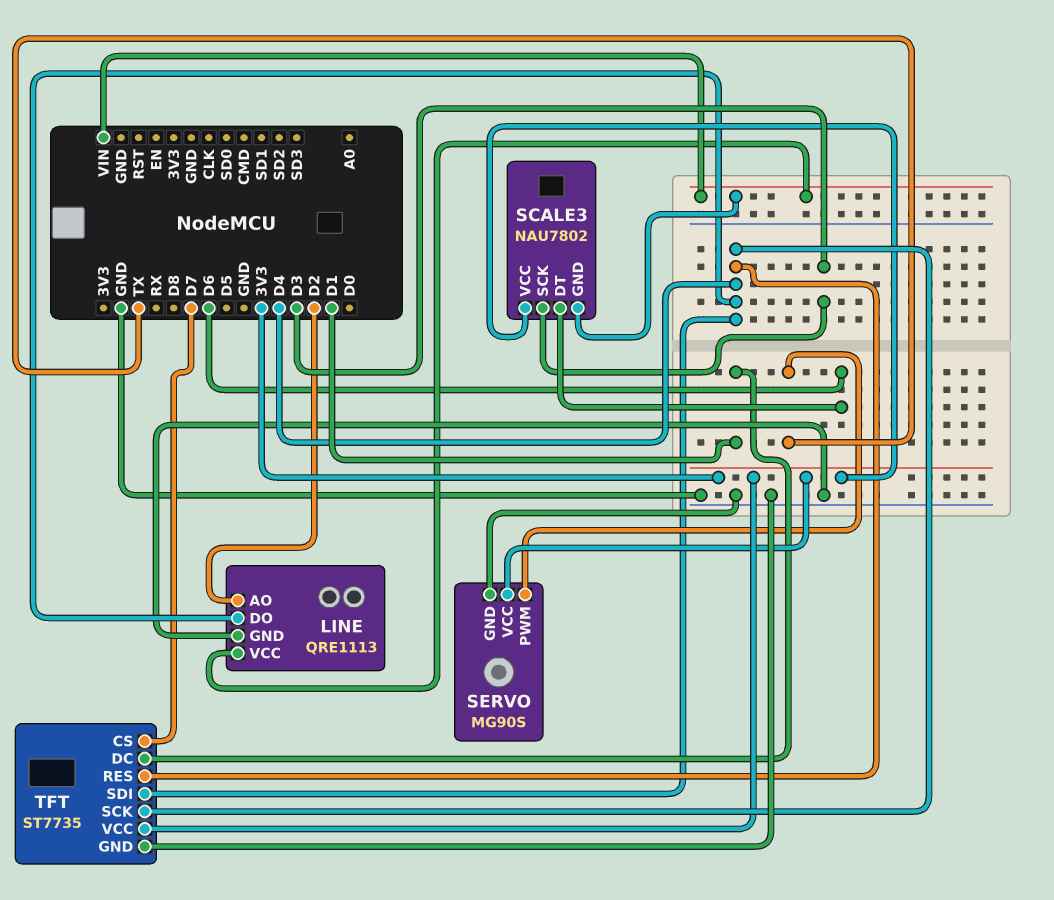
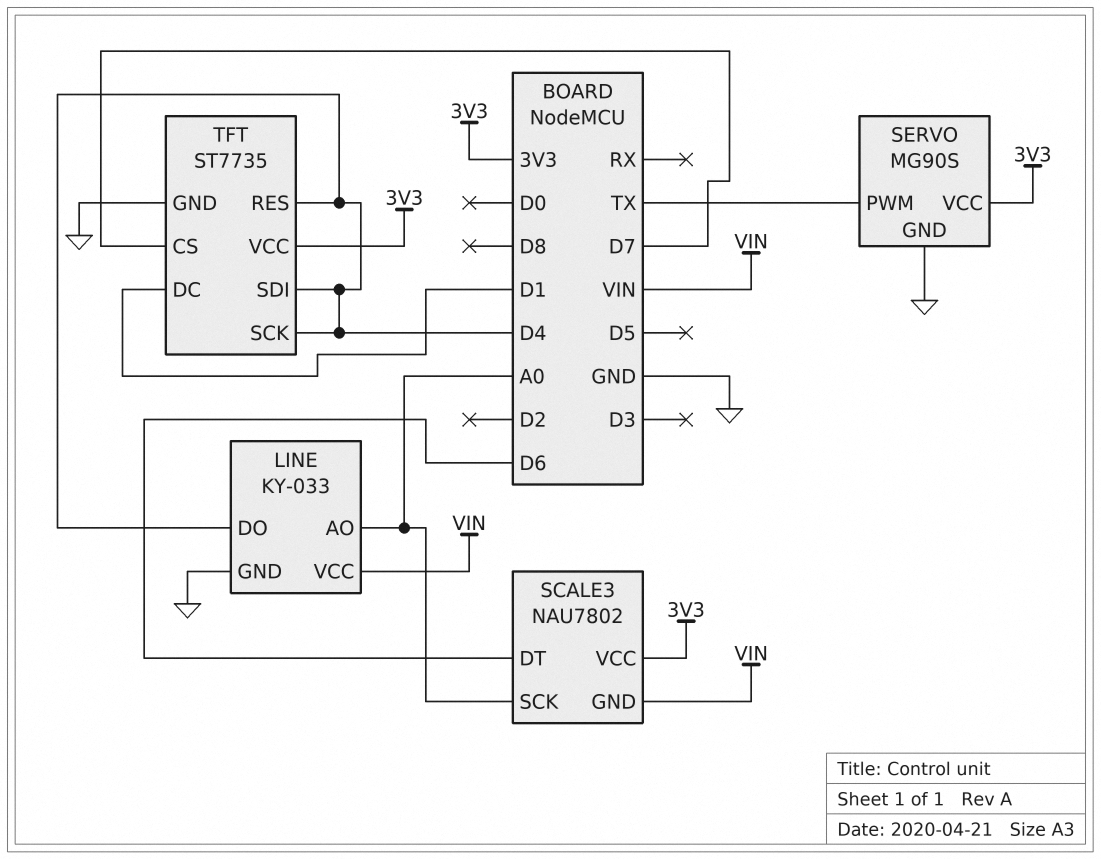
LINE: QRE1113 -> KY-033
LINE pin AO: D2 -> A0
SCALE3 pin SCK: D3 -> A0

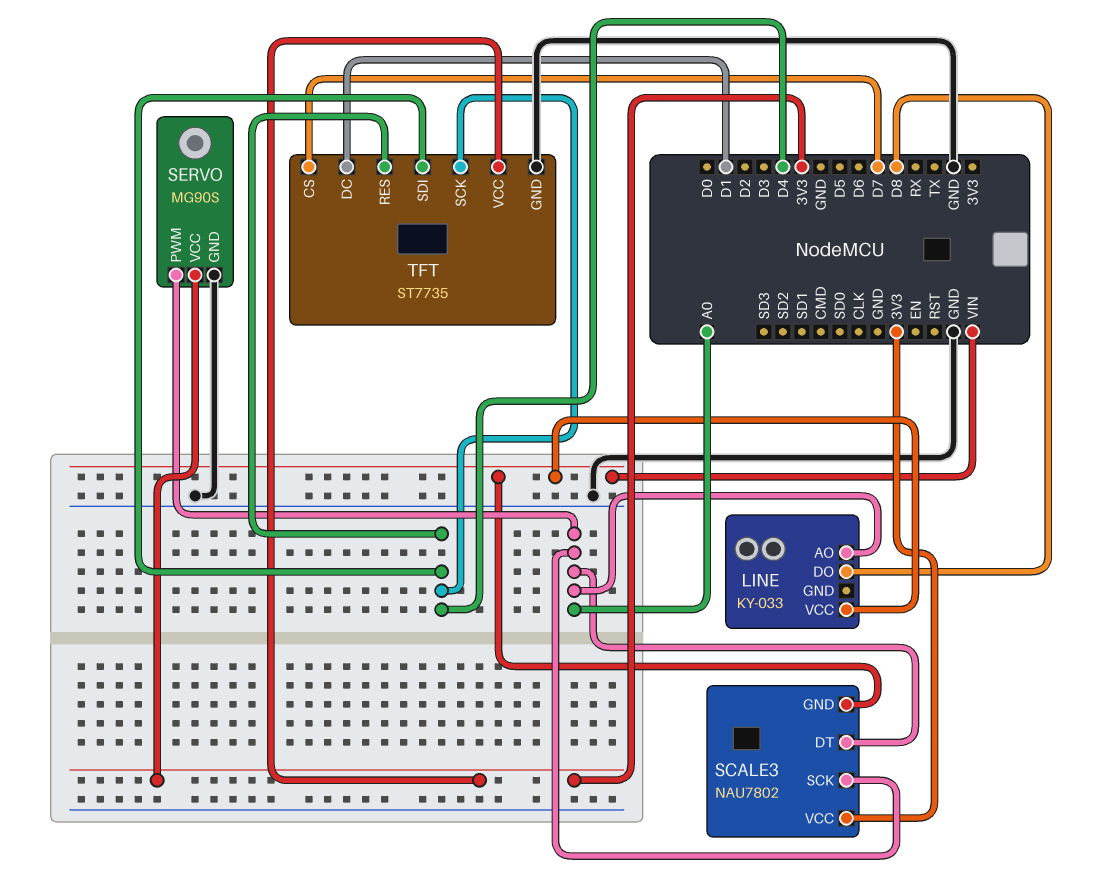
LINE pin DO: D4 -> D8
LINE pin GND: GND -> none
SCALE3 pin DT: D6 -> A0
SERVO pin PWM: TX -> A0

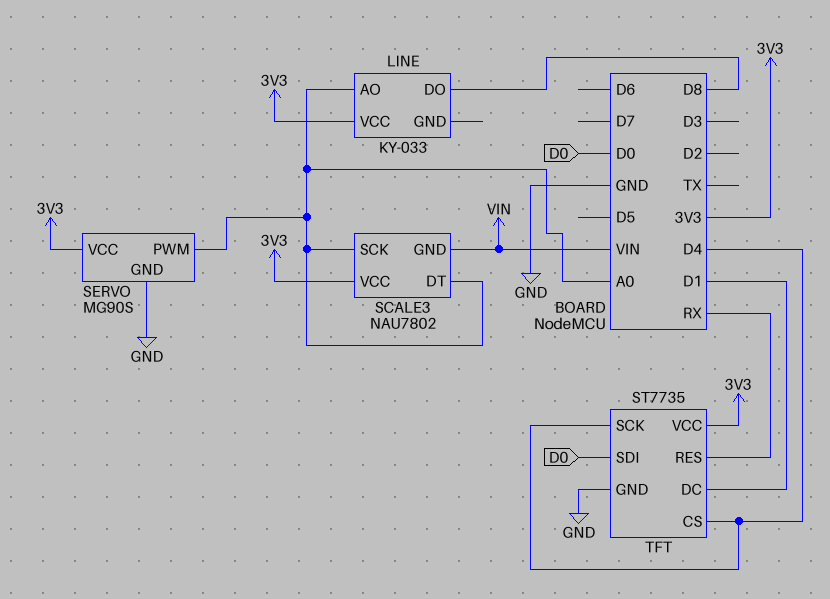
LINE pin VCC: VIN -> 3V3
TFT pin CS: D7 -> D4
TFT pin RES: D4 -> RX
TFT pin SDI: D4 -> D0

